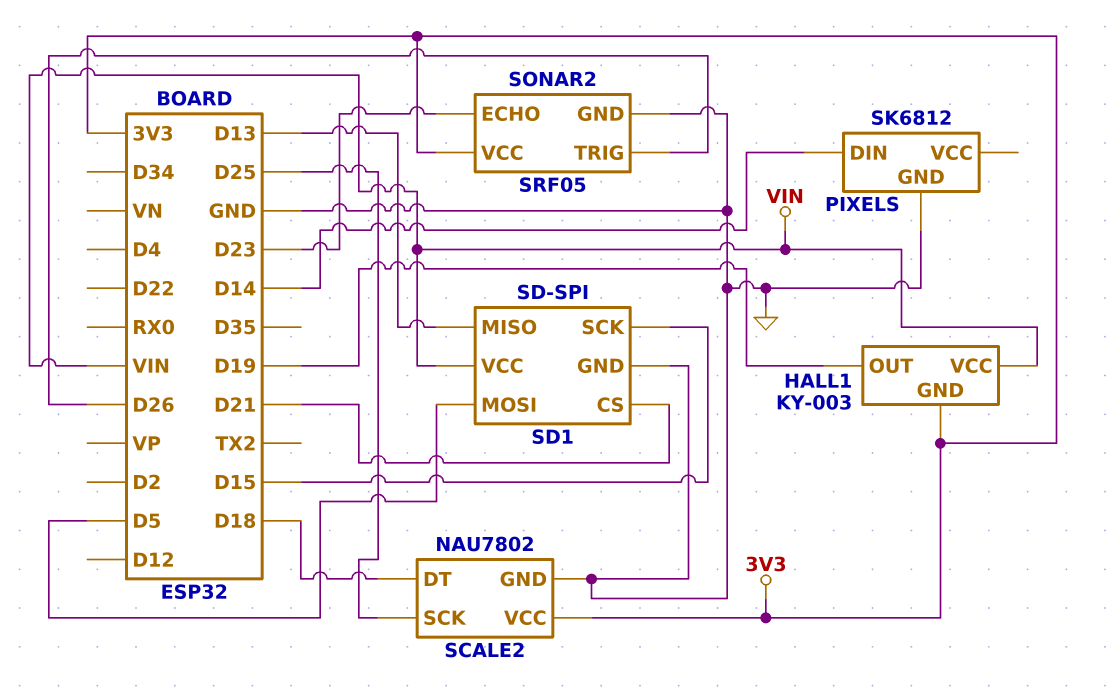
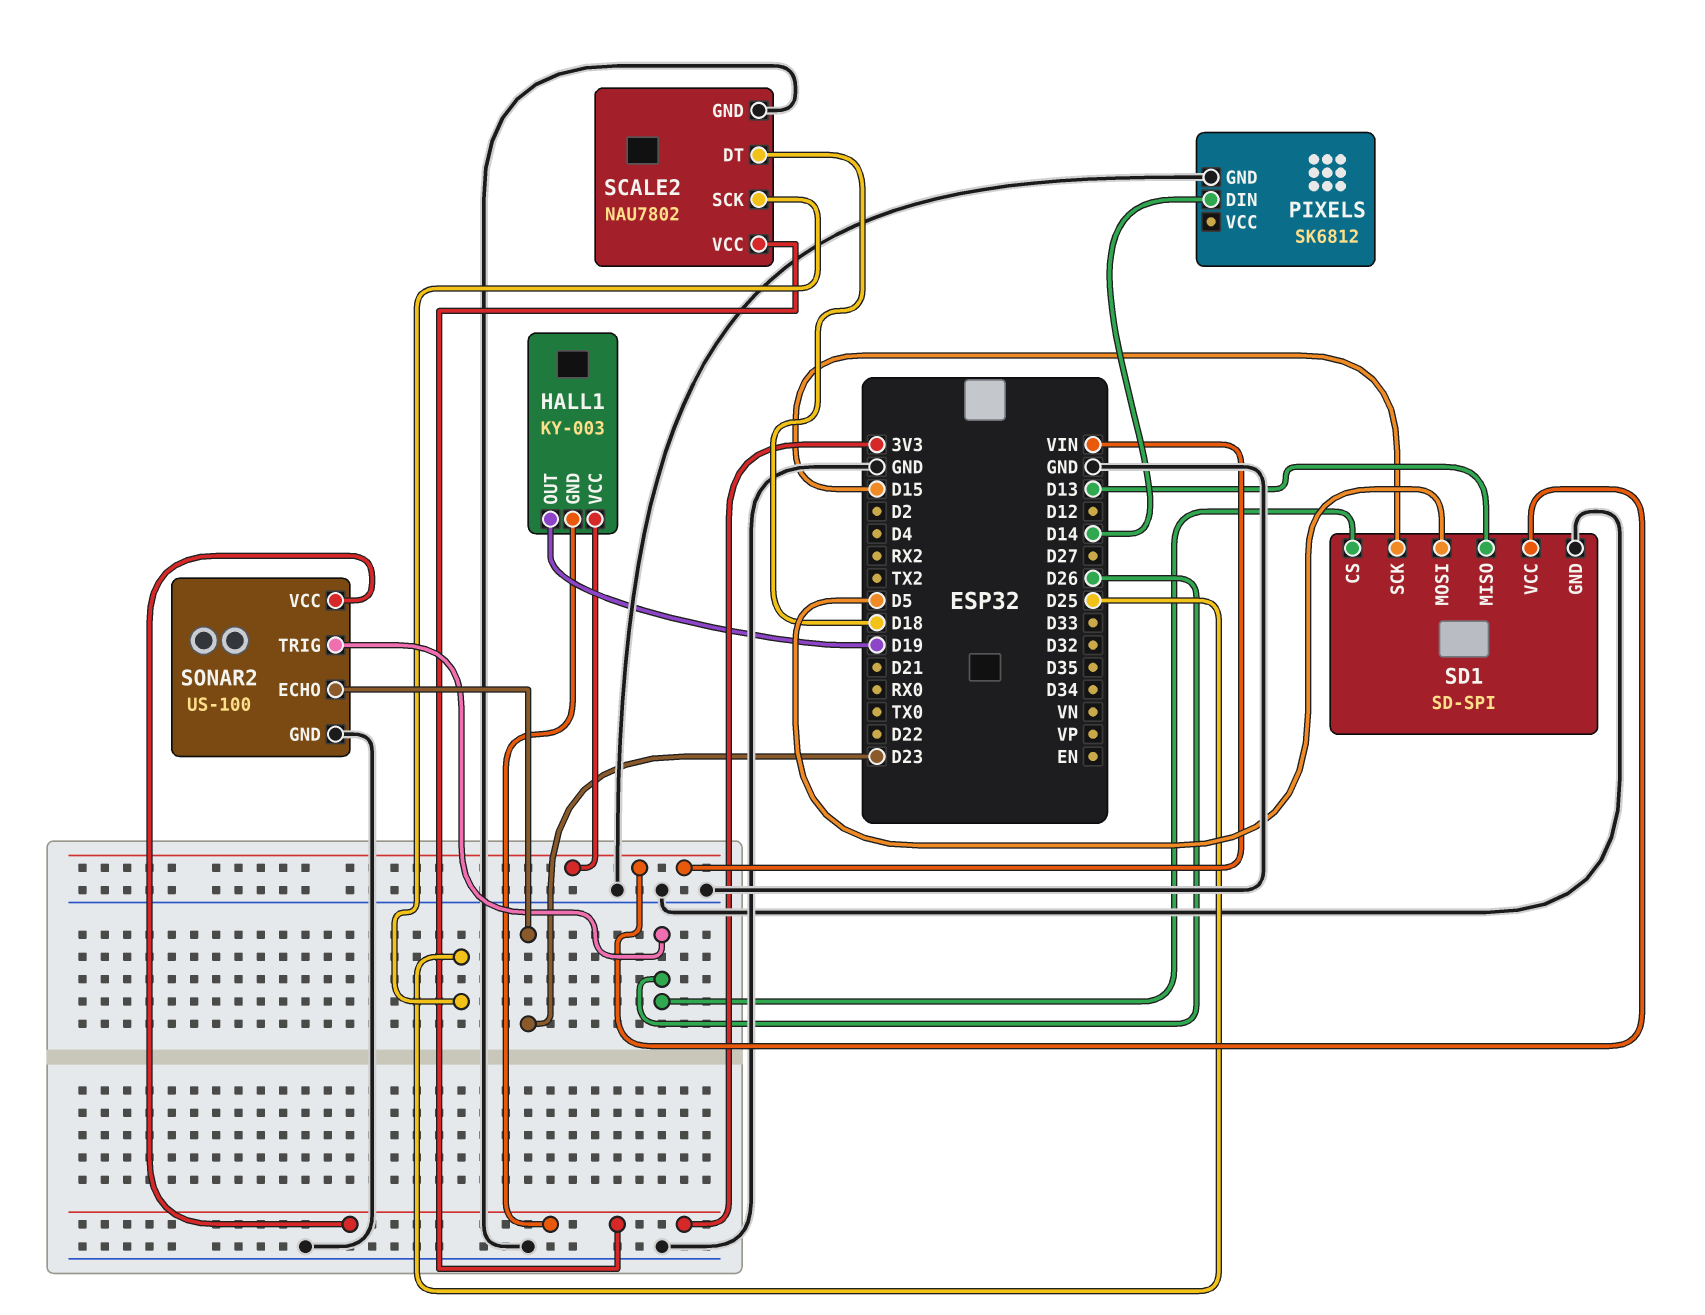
SD1 pin CS: D21 -> D26
SONAR2: SRF05 -> US-100

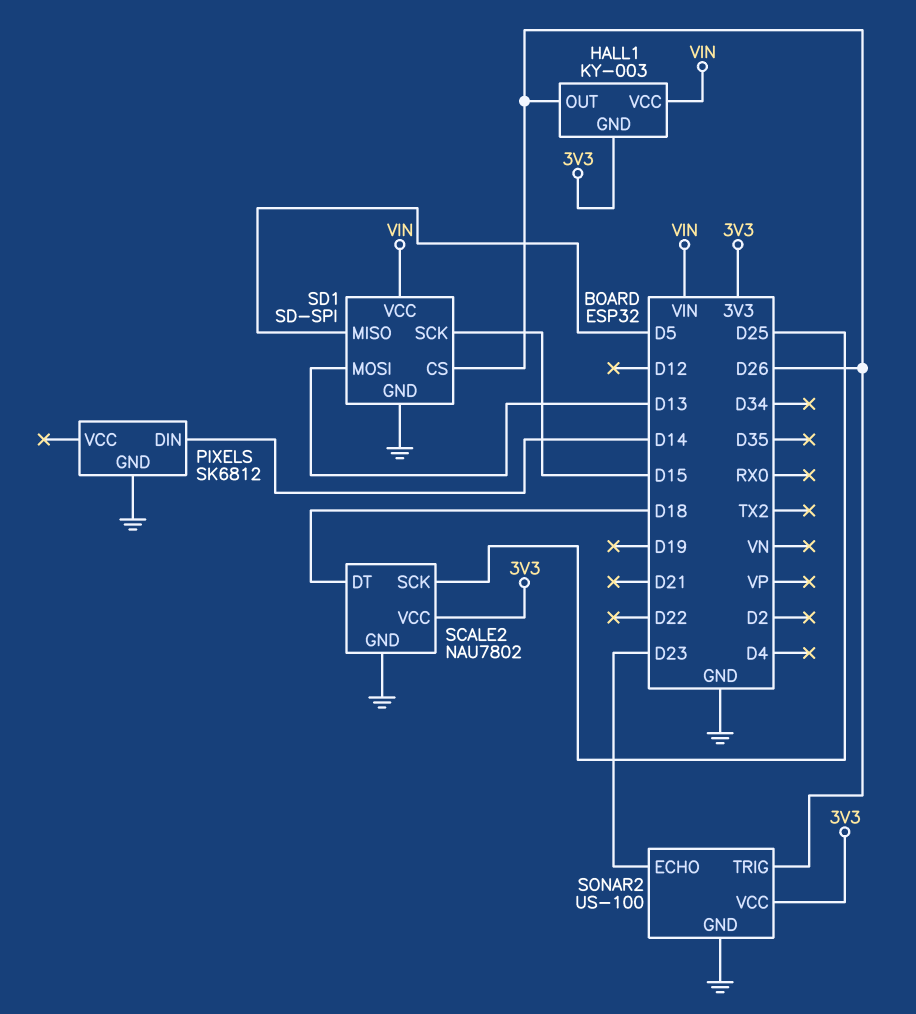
HALL1 pin OUT: D19 -> D26
SD1 pin MISO: D13 -> D5
SD1 pin MOSI: D5 -> D13

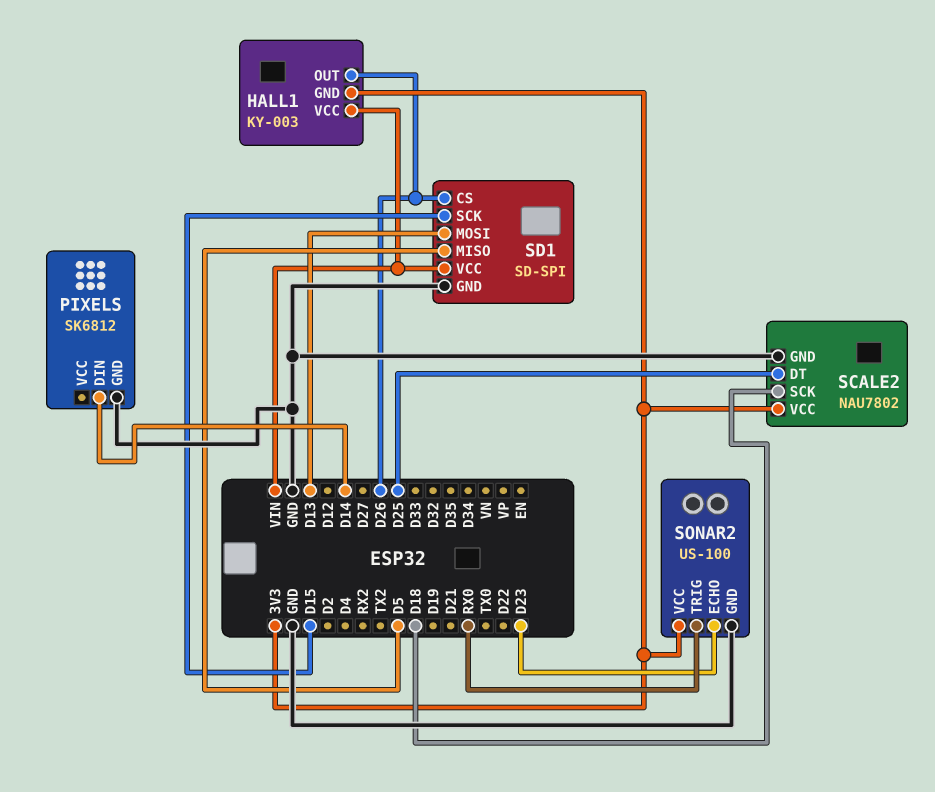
SCALE2 pin DT: D18 -> D25
SCALE2 pin SCK: D25 -> D18
SONAR2 pin TRIG: D26 -> RX0

